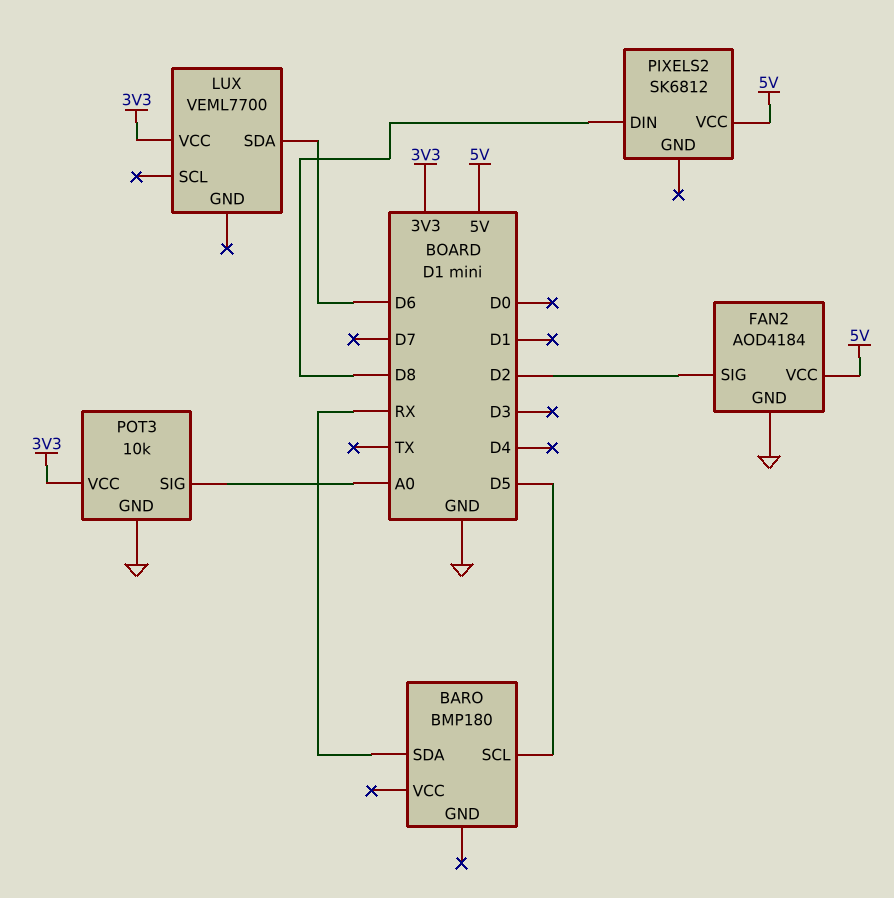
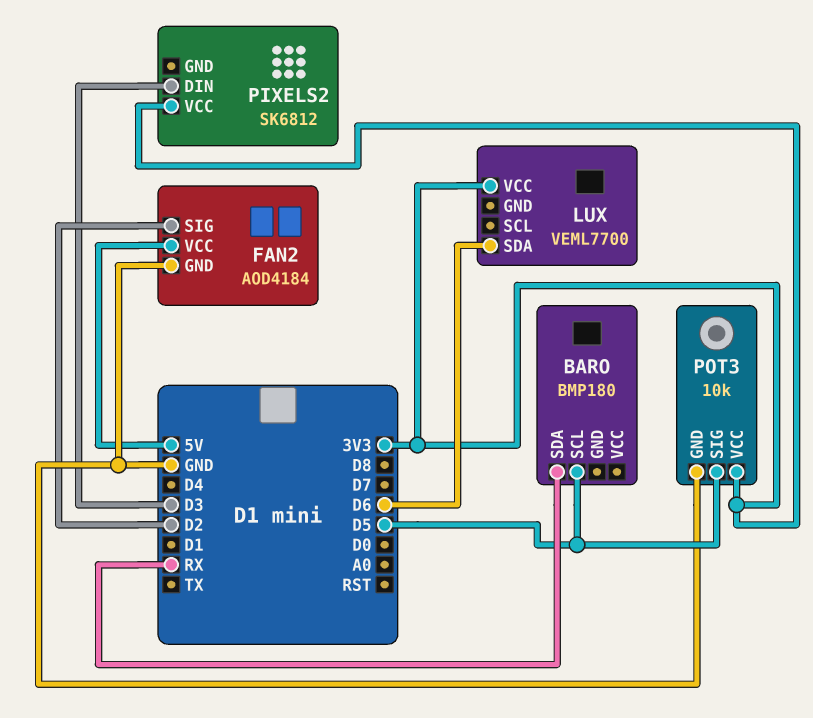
PIXELS2 pin DIN: D8 -> D3
PIXELS2 pin VCC: 5V -> 3V3
POT3 pin SIG: A0 -> D5

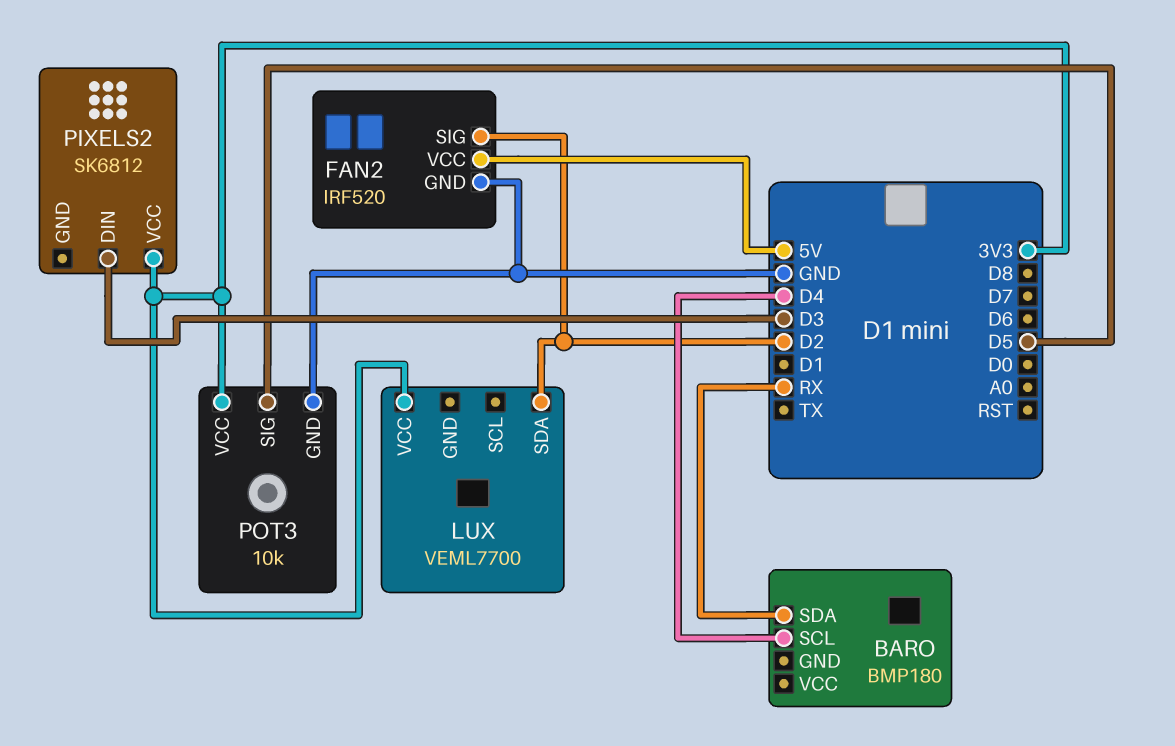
BARO pin SCL: D5 -> D4
FAN2: AOD4184 -> IRF520
LUX pin SDA: D6 -> D2

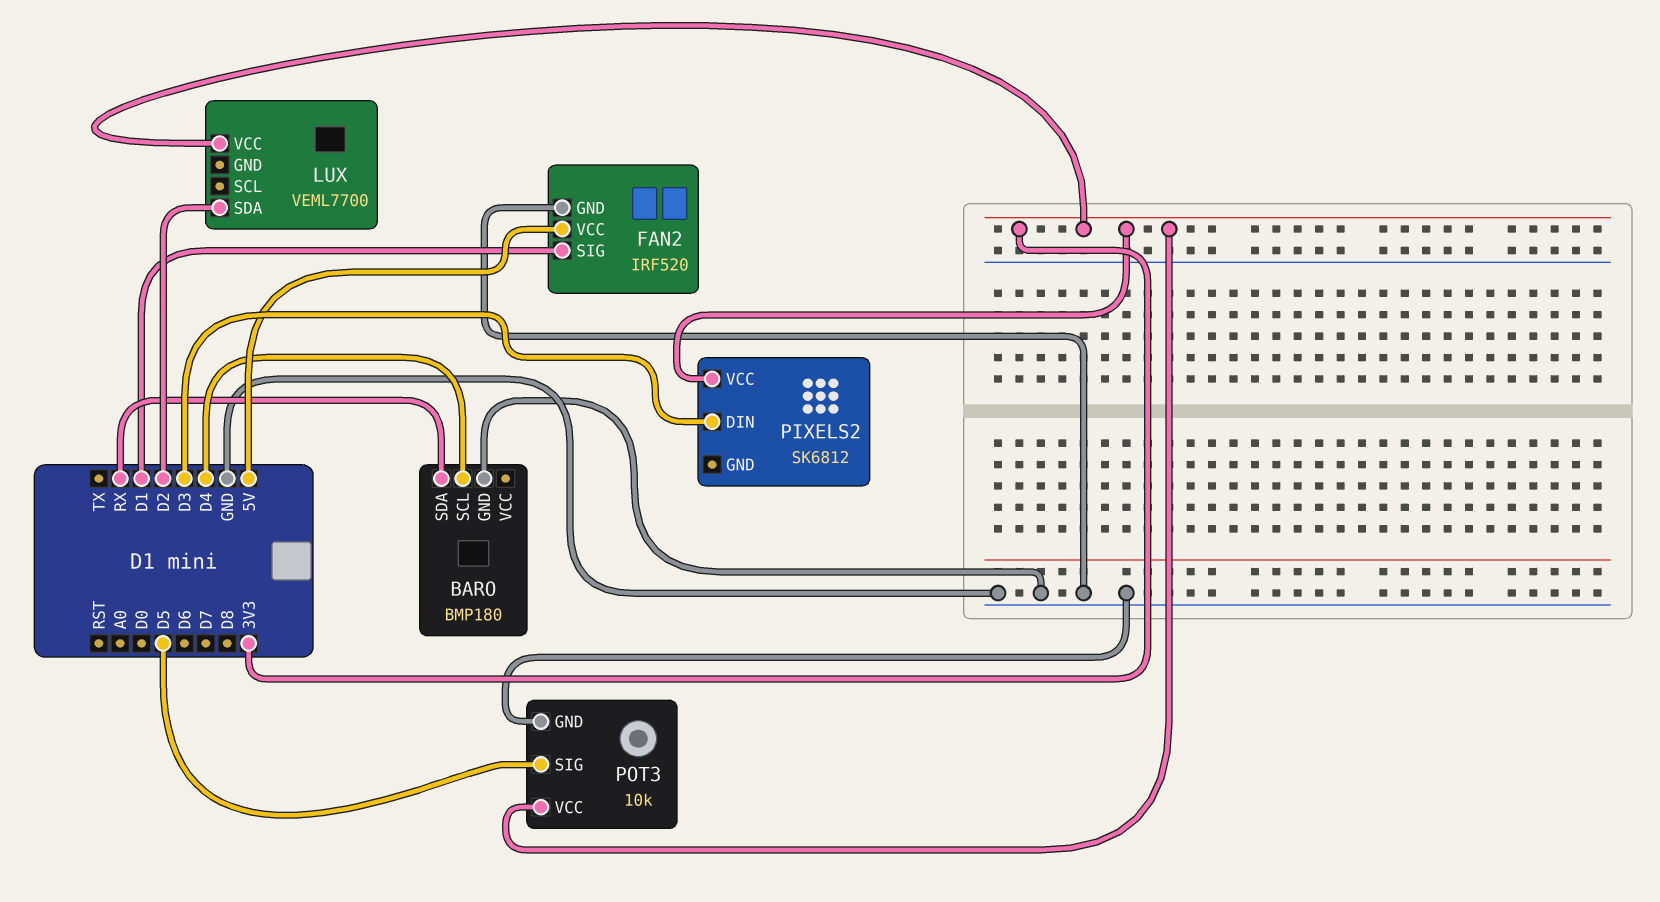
BARO pin GND: none -> GND
FAN2 pin SIG: D2 -> D1

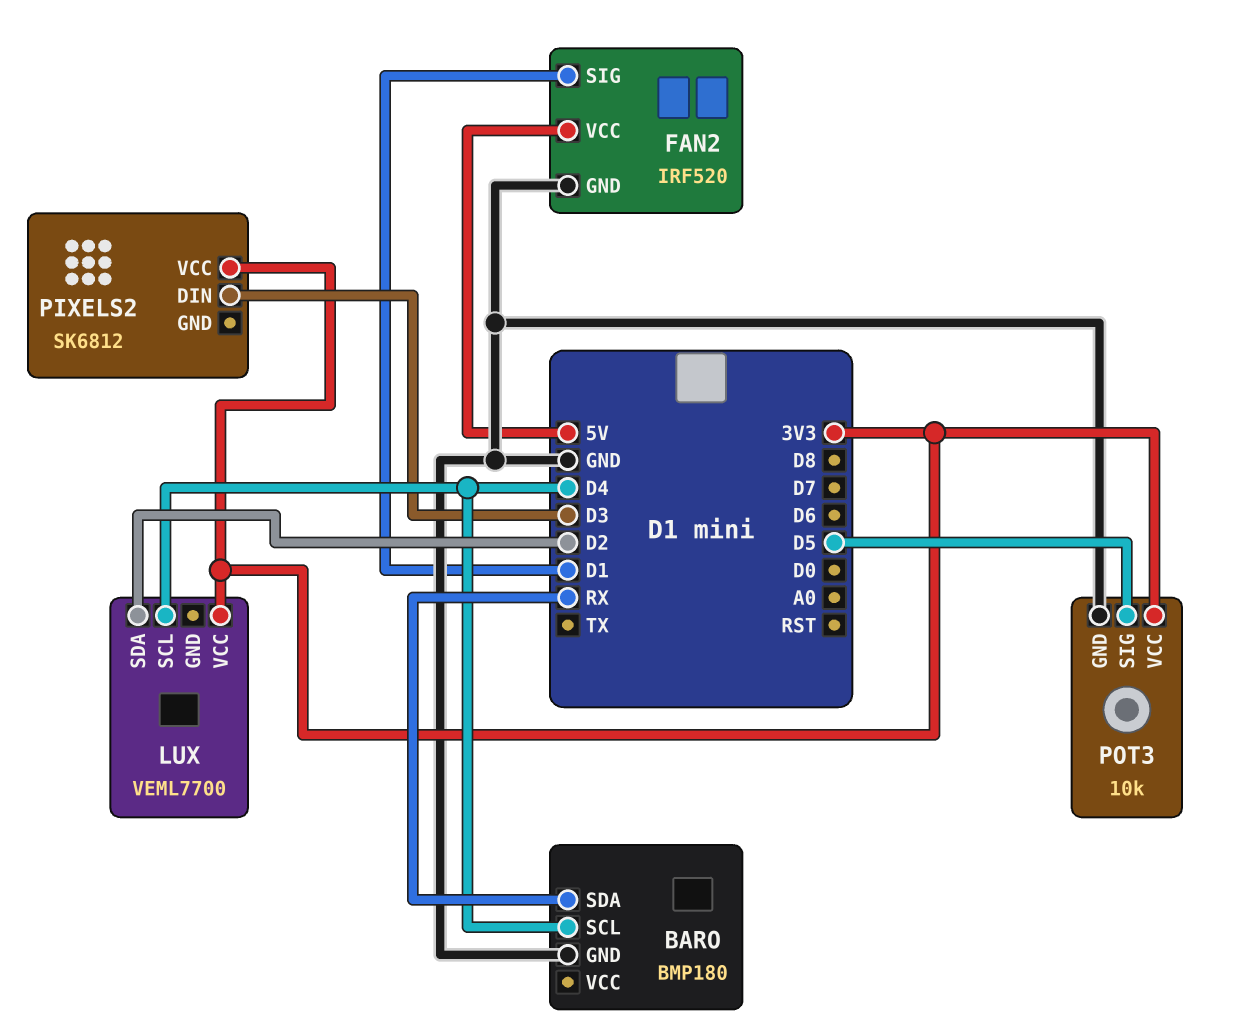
LUX pin SCL: none -> D4

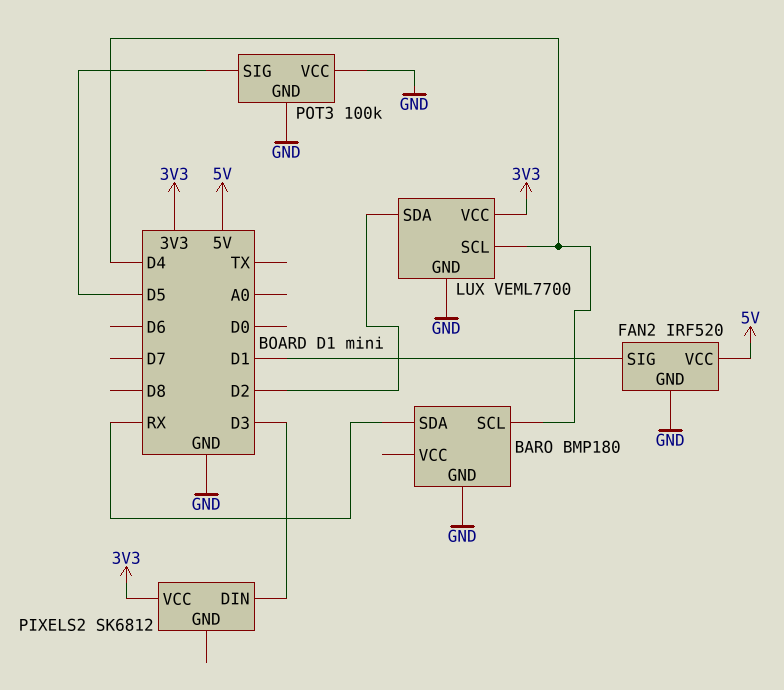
LUX pin GND: none -> GND
POT3: 10k -> 100k
POT3 pin VCC: 3V3 -> GND

